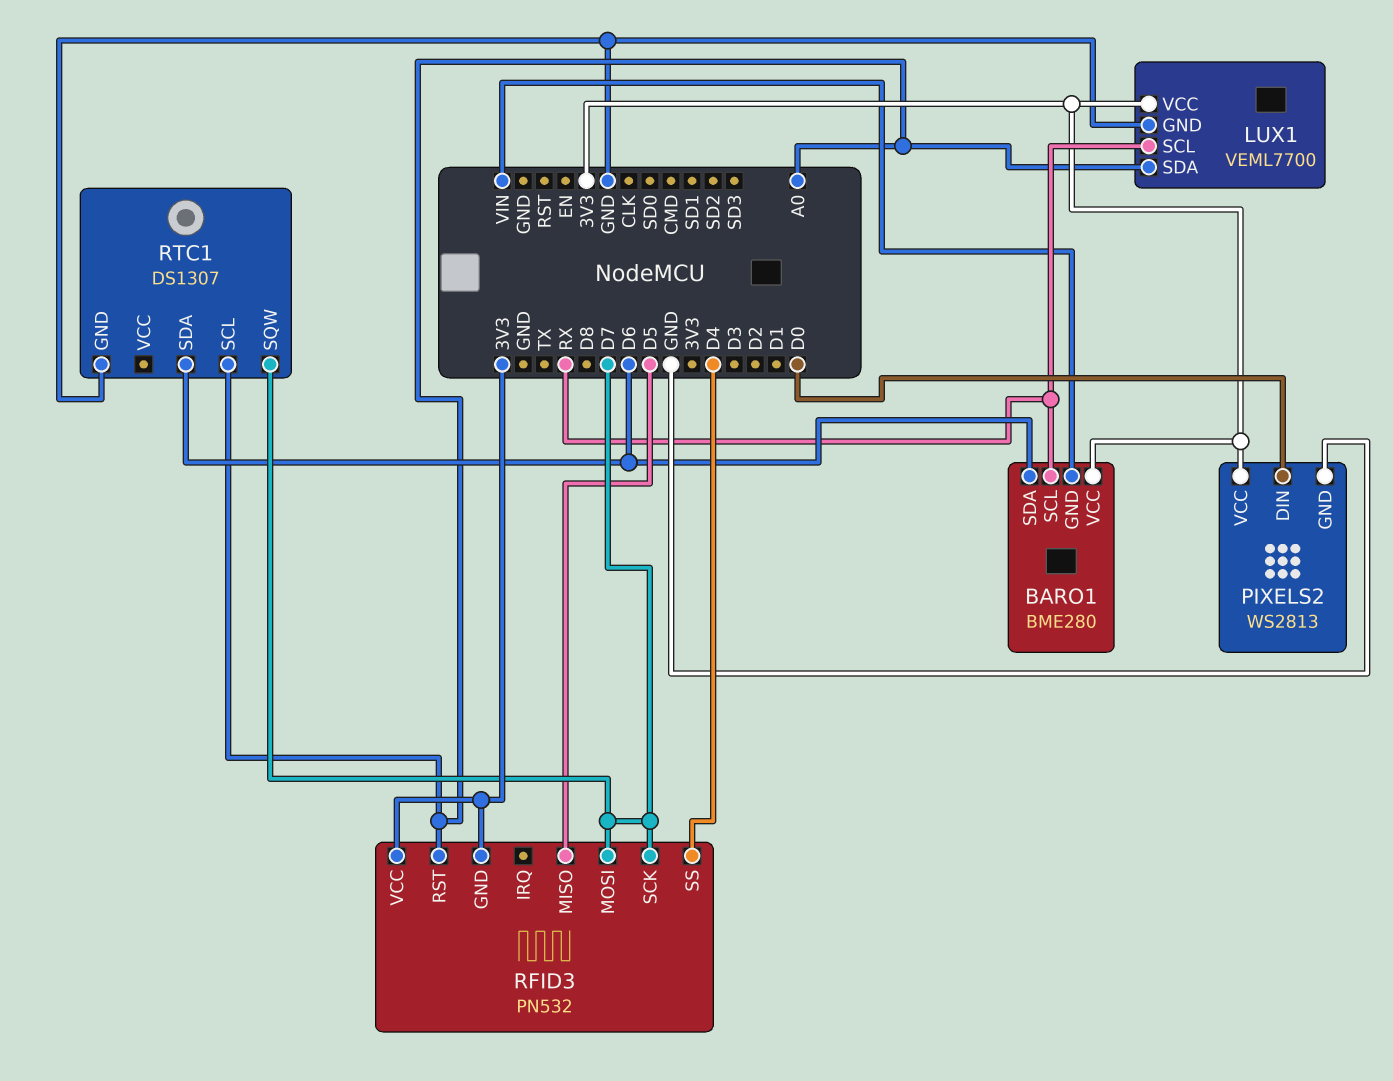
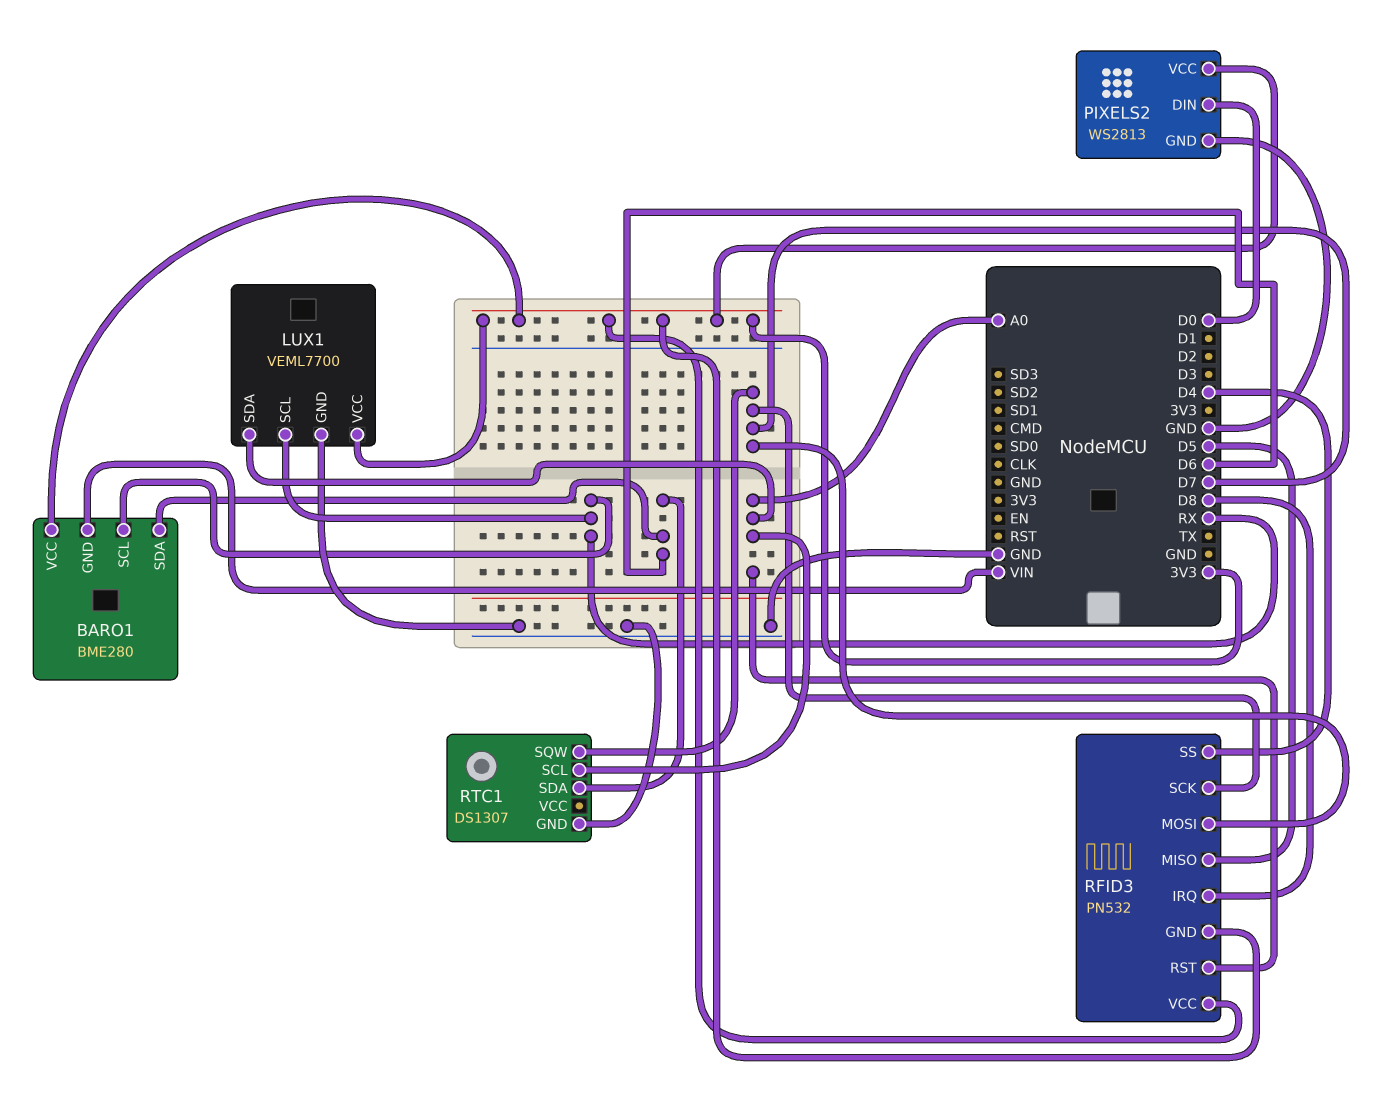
RFID3 pin IRQ: none -> D8

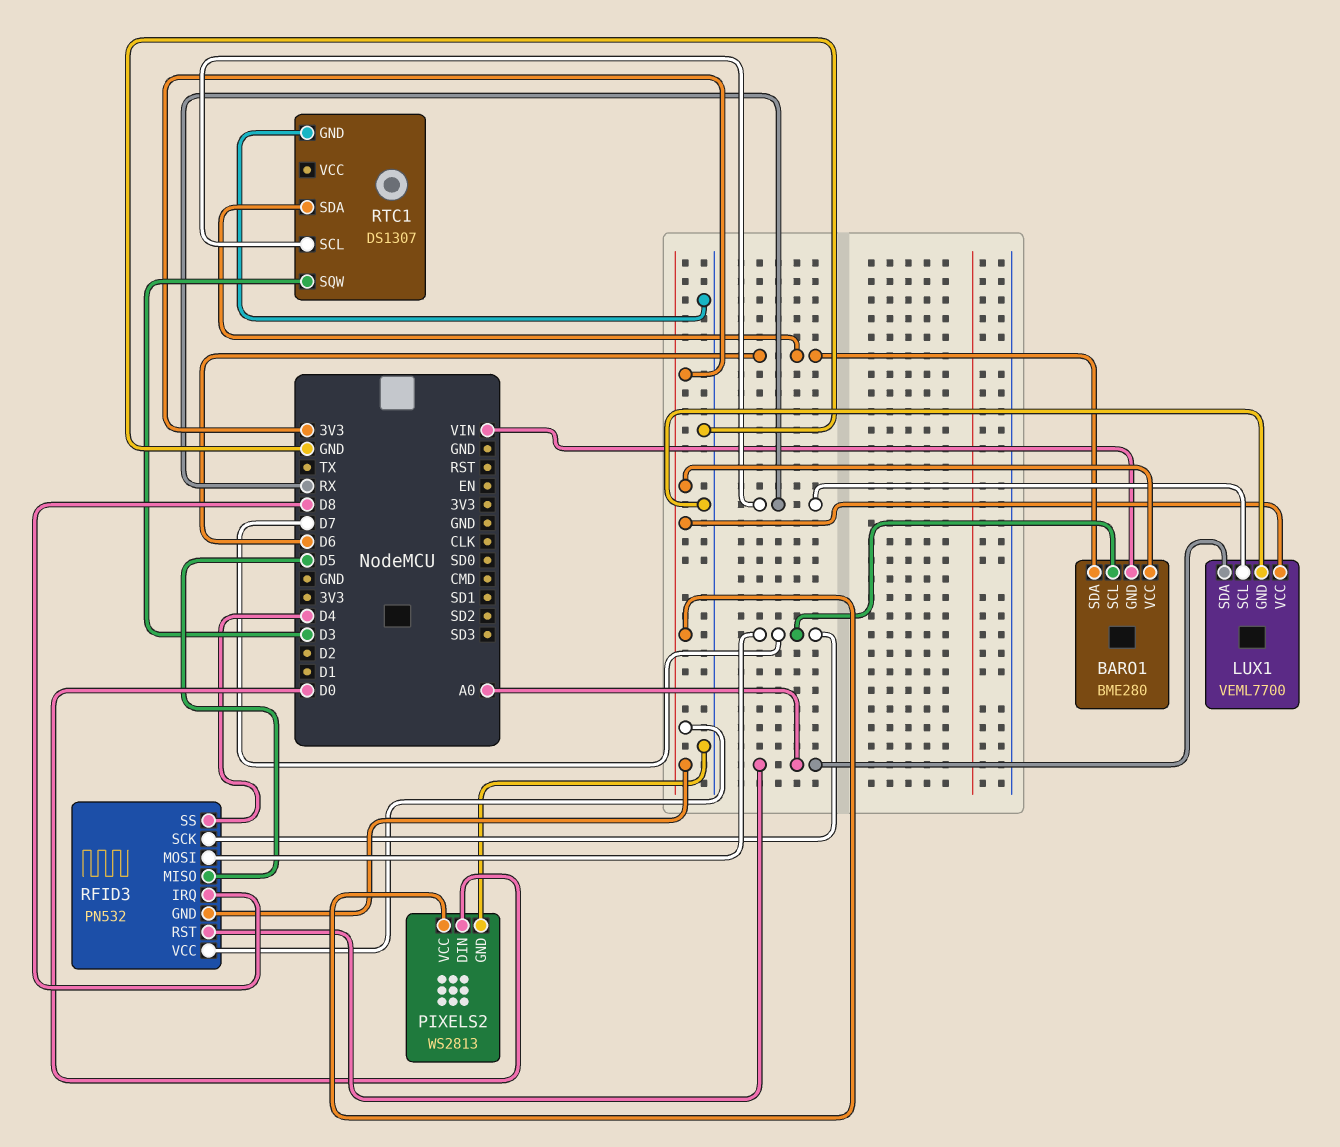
BARO1 pin SCL: RX -> D7
RTC1 pin SCL: A0 -> RX
RTC1 pin SQW: D7 -> D3

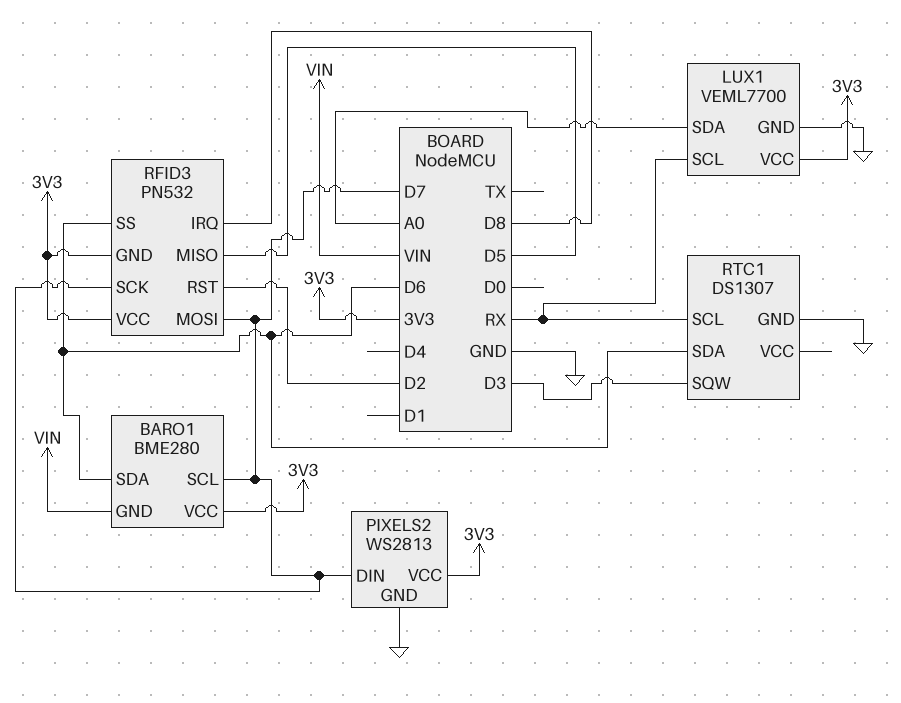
PIXELS2 pin DIN: D0 -> D7
RFID3 pin RST: A0 -> D2
RFID3 pin SS: D4 -> D6

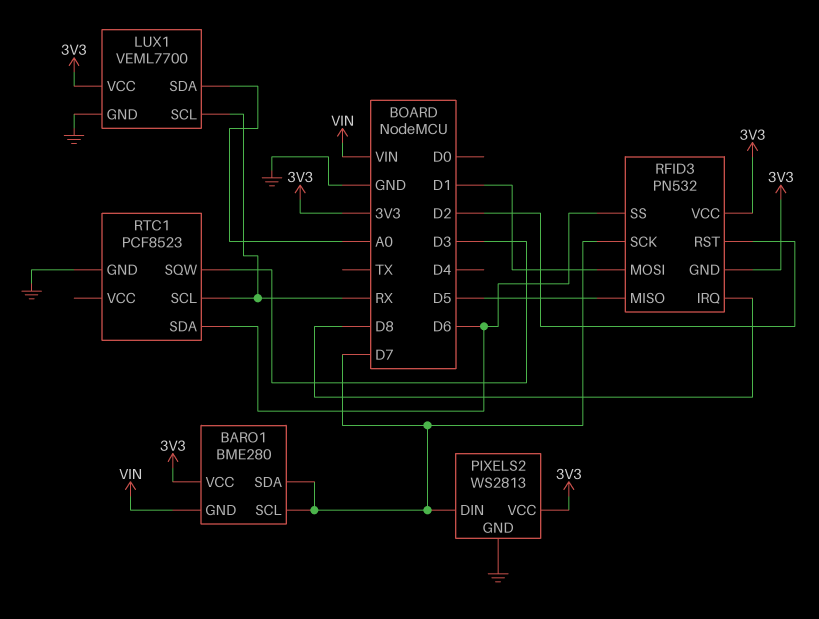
BARO1 pin SDA: D6 -> D7
RFID3 pin MOSI: D7 -> D1
RTC1: DS1307 -> PCF8523

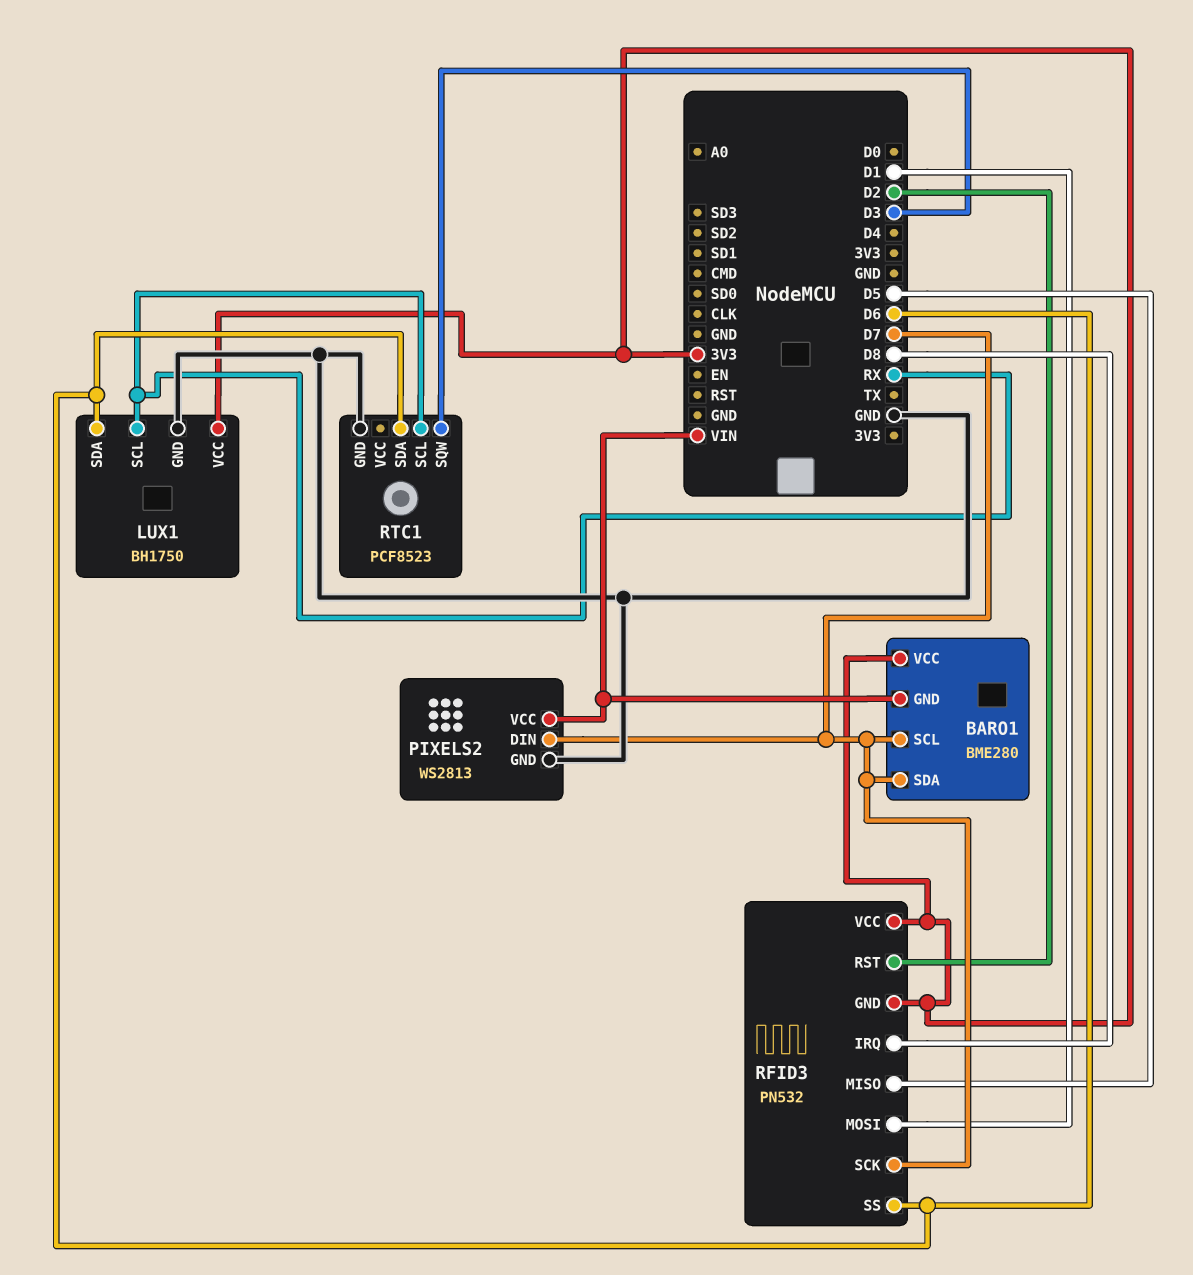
LUX1: VEML7700 -> BH1750
LUX1 pin SDA: A0 -> D6
PIXELS2 pin VCC: 3V3 -> VIN

